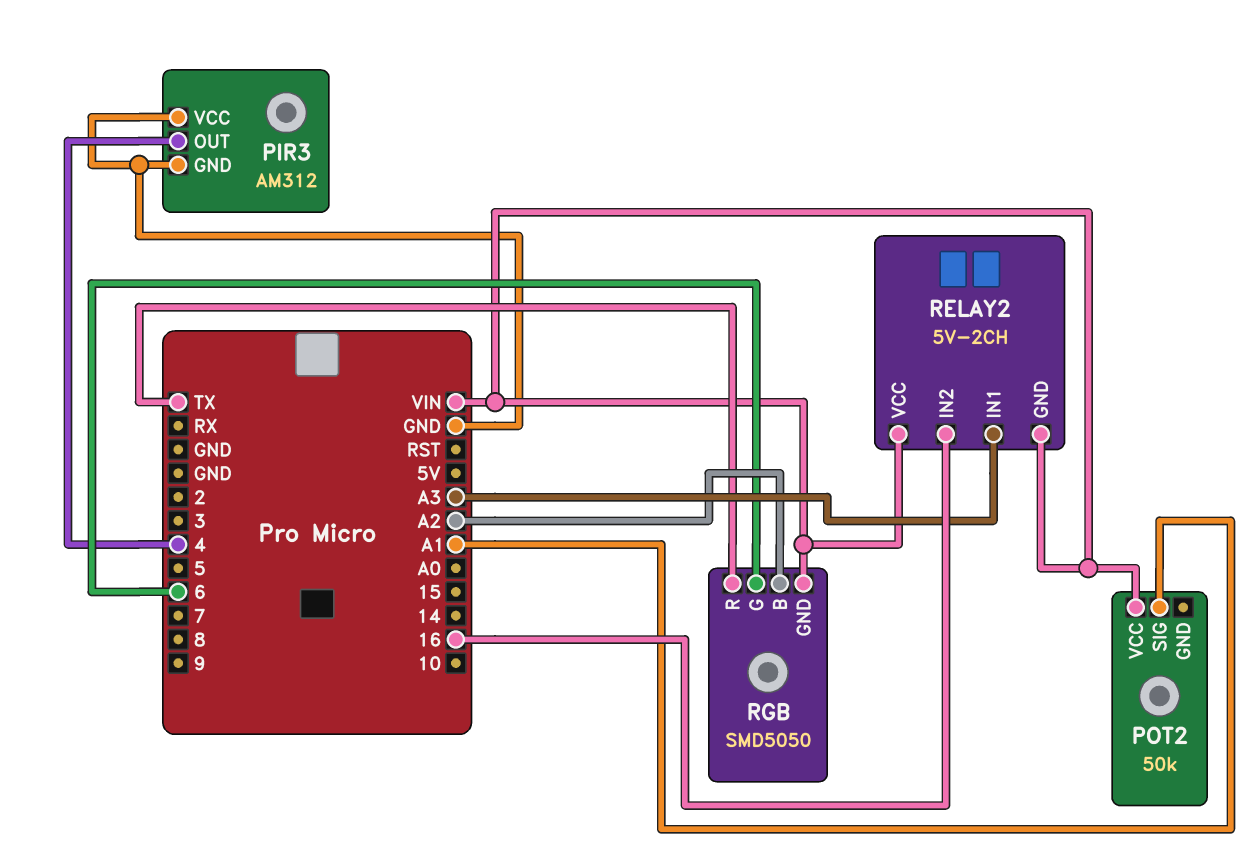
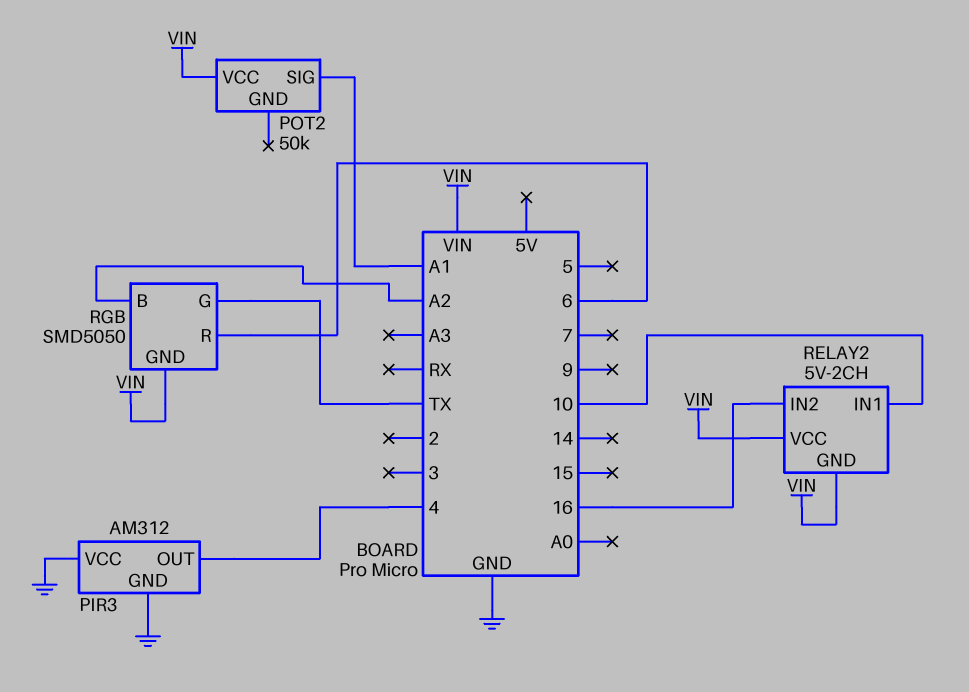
RELAY2 pin IN1: A3 -> 10
RGB pin G: 6 -> TX
RGB pin R: TX -> 6

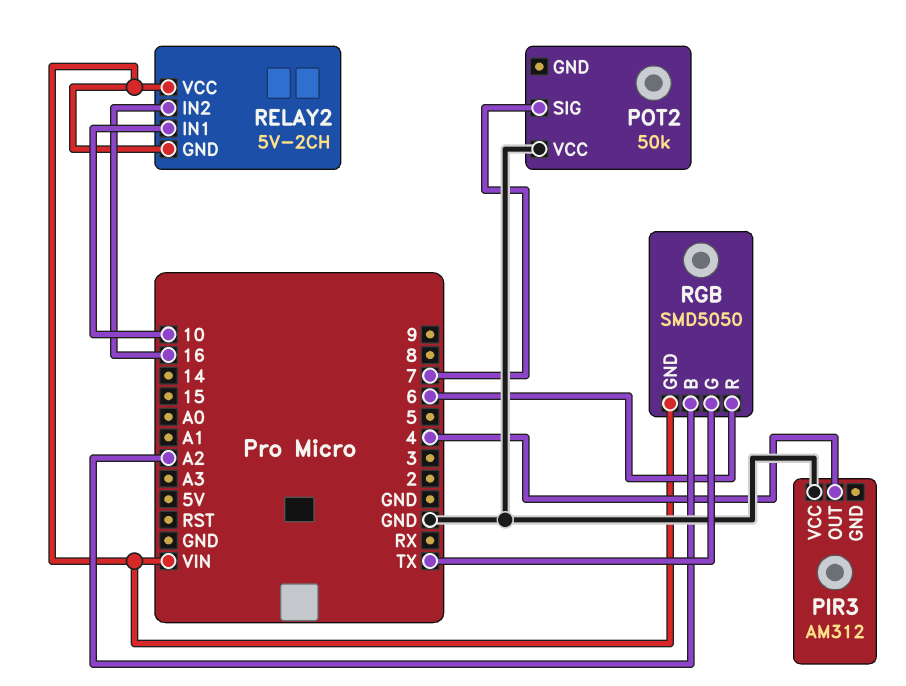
PIR3 pin GND: GND -> none
POT2 pin SIG: A1 -> 7
POT2 pin VCC: VIN -> GND

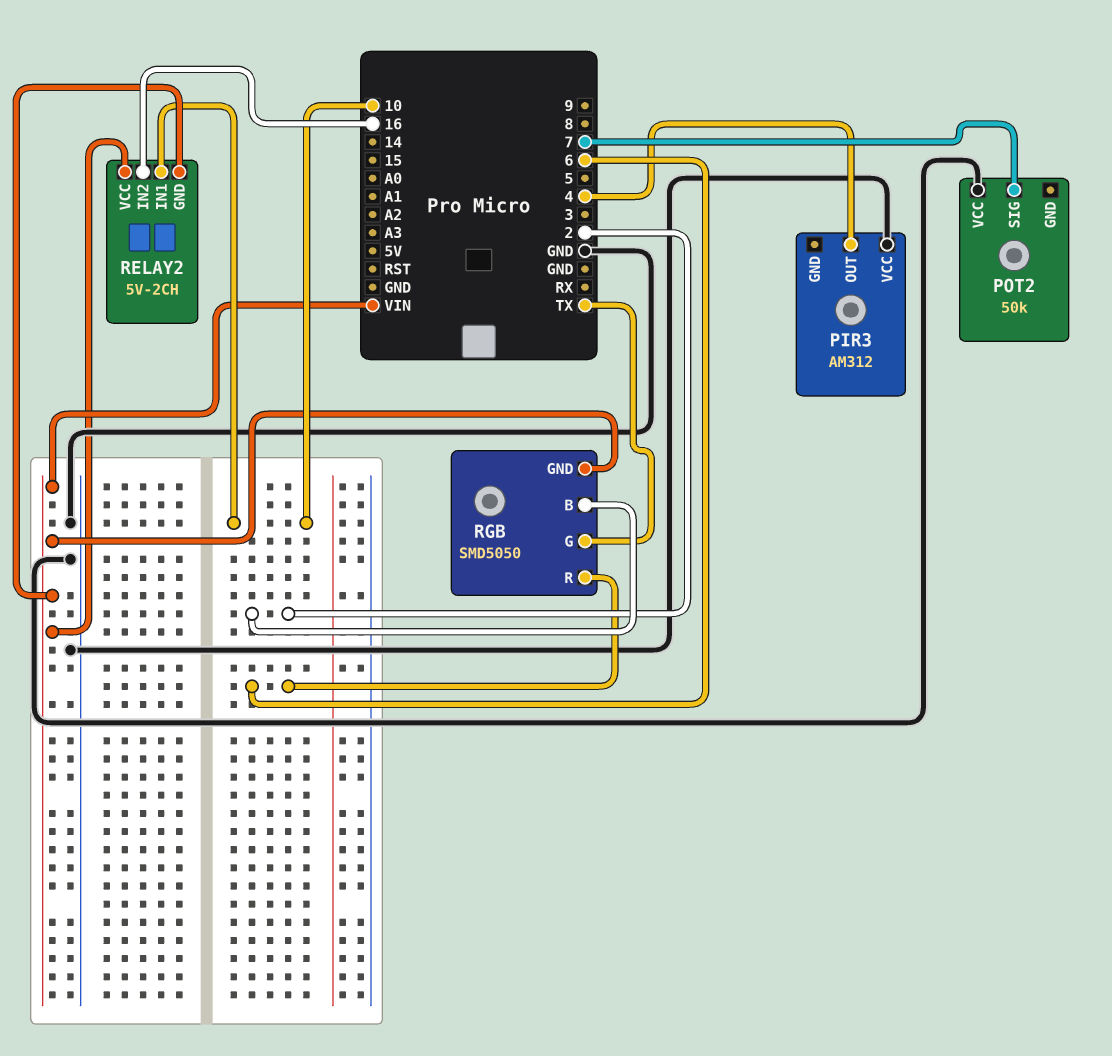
RGB pin B: A2 -> 2

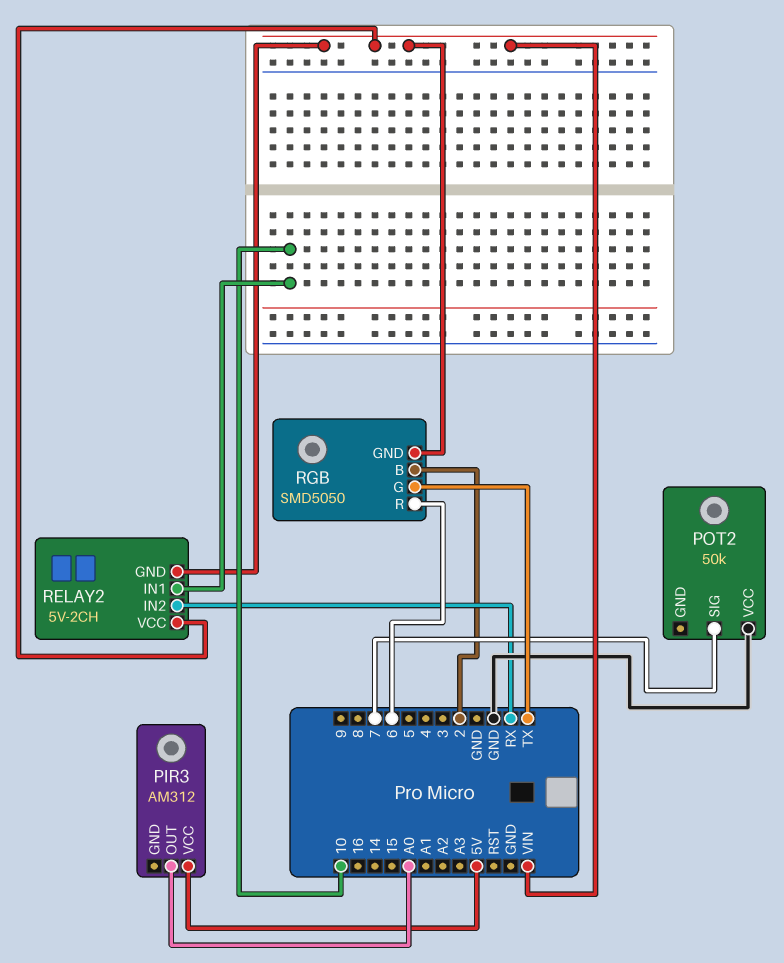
PIR3 pin OUT: 4 -> A0
PIR3 pin VCC: GND -> 5V
RELAY2 pin IN2: 16 -> RX

